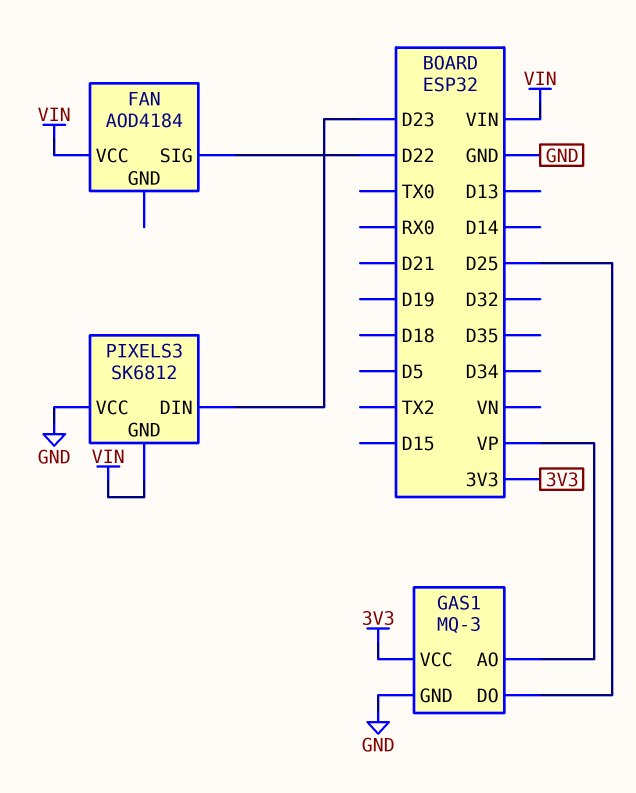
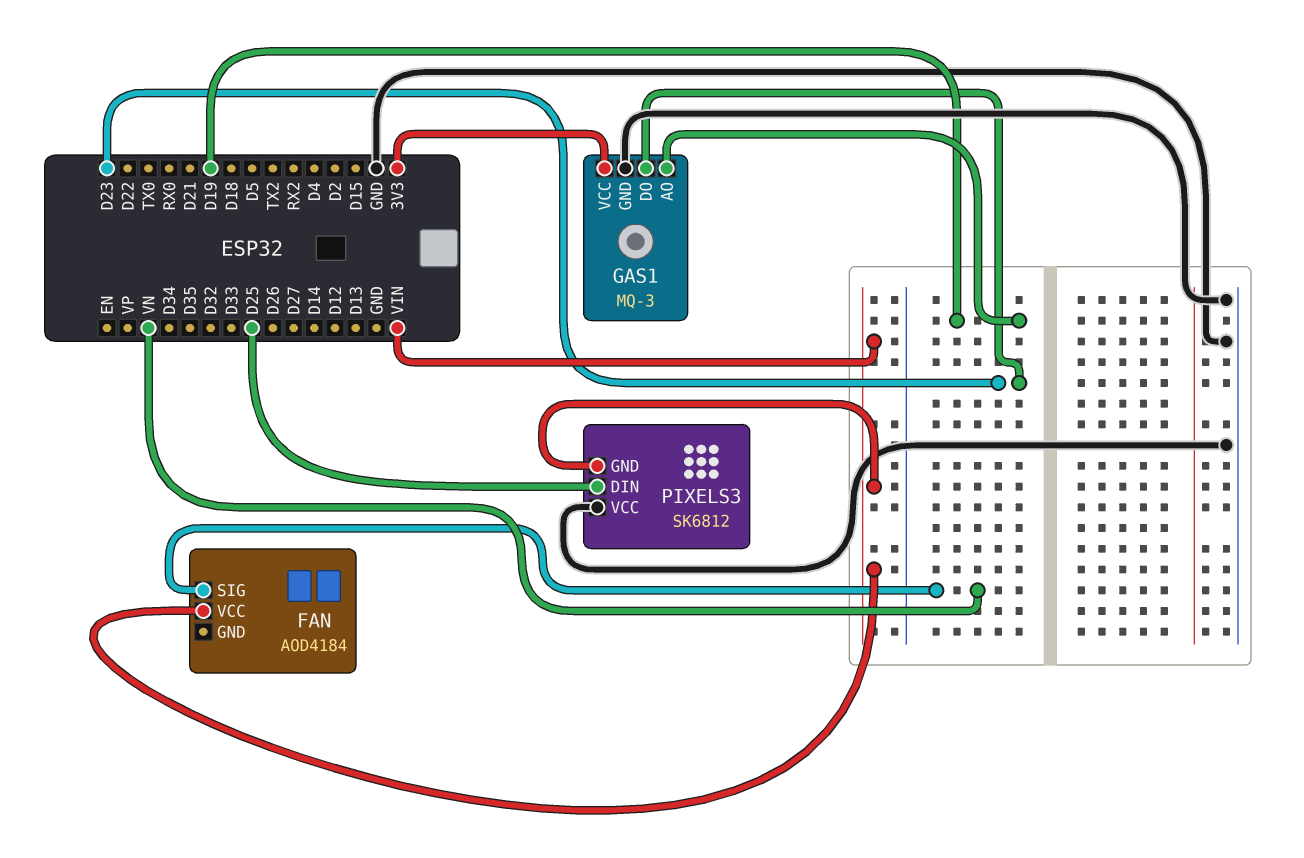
FAN pin SIG: D22 -> VN
GAS1 pin AO: VP -> D19
GAS1 pin DO: D25 -> D23
PIXELS3 pin DIN: D23 -> D25

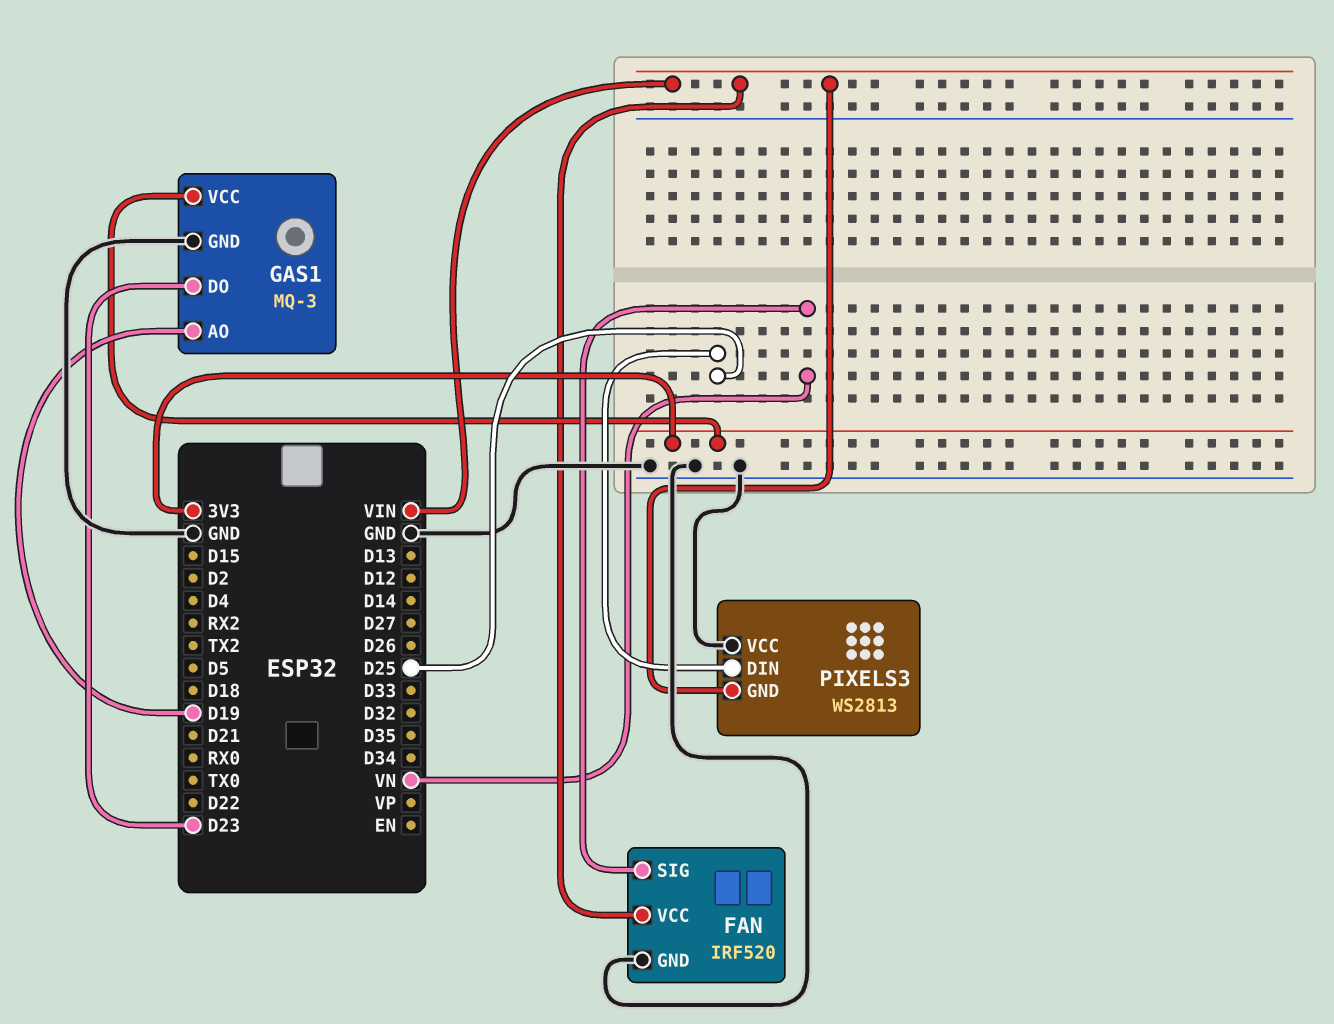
FAN: AOD4184 -> IRF520
FAN pin GND: none -> GND
PIXELS3: SK6812 -> WS2813

